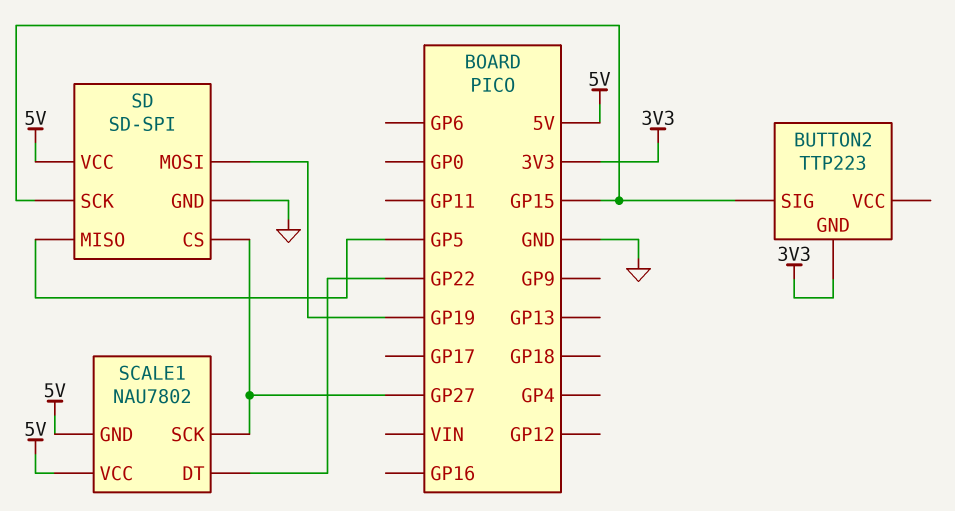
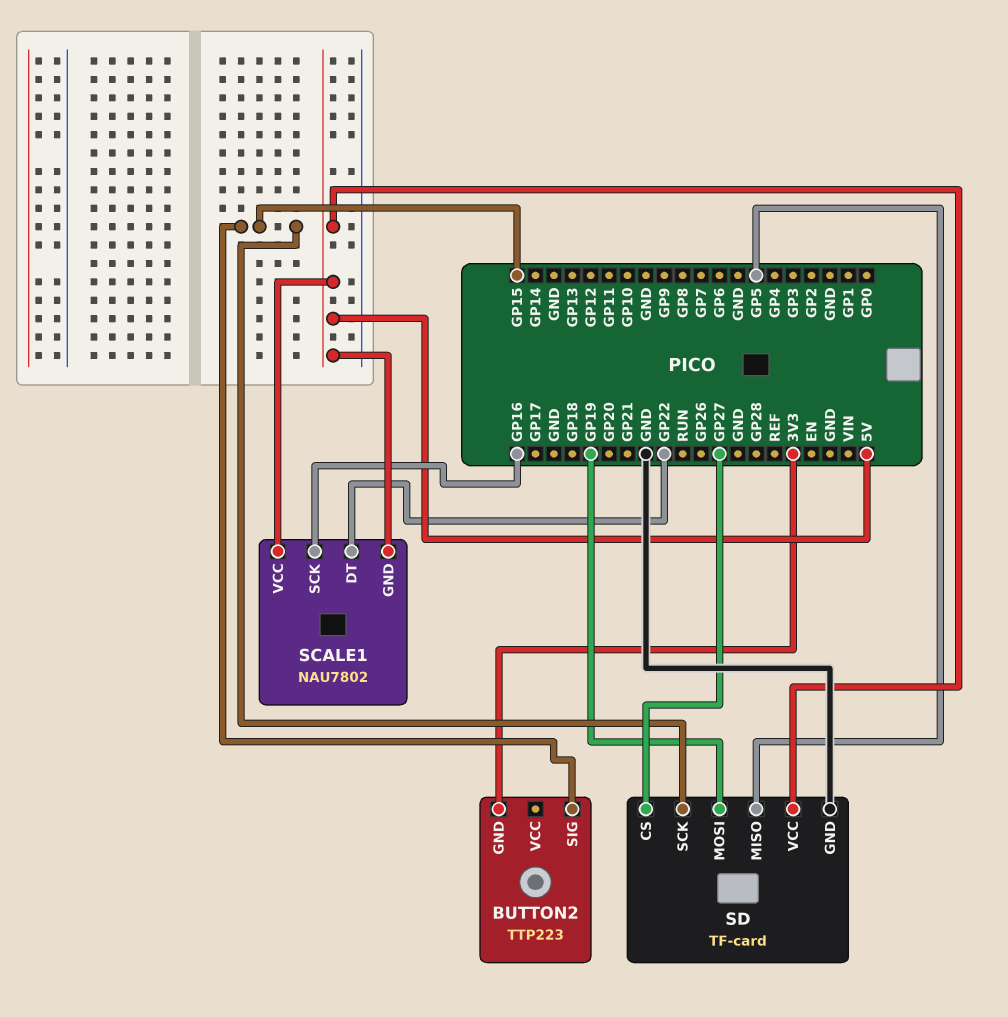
SCALE1 pin SCK: GP27 -> GP16
SD: SD-SPI -> TF-card

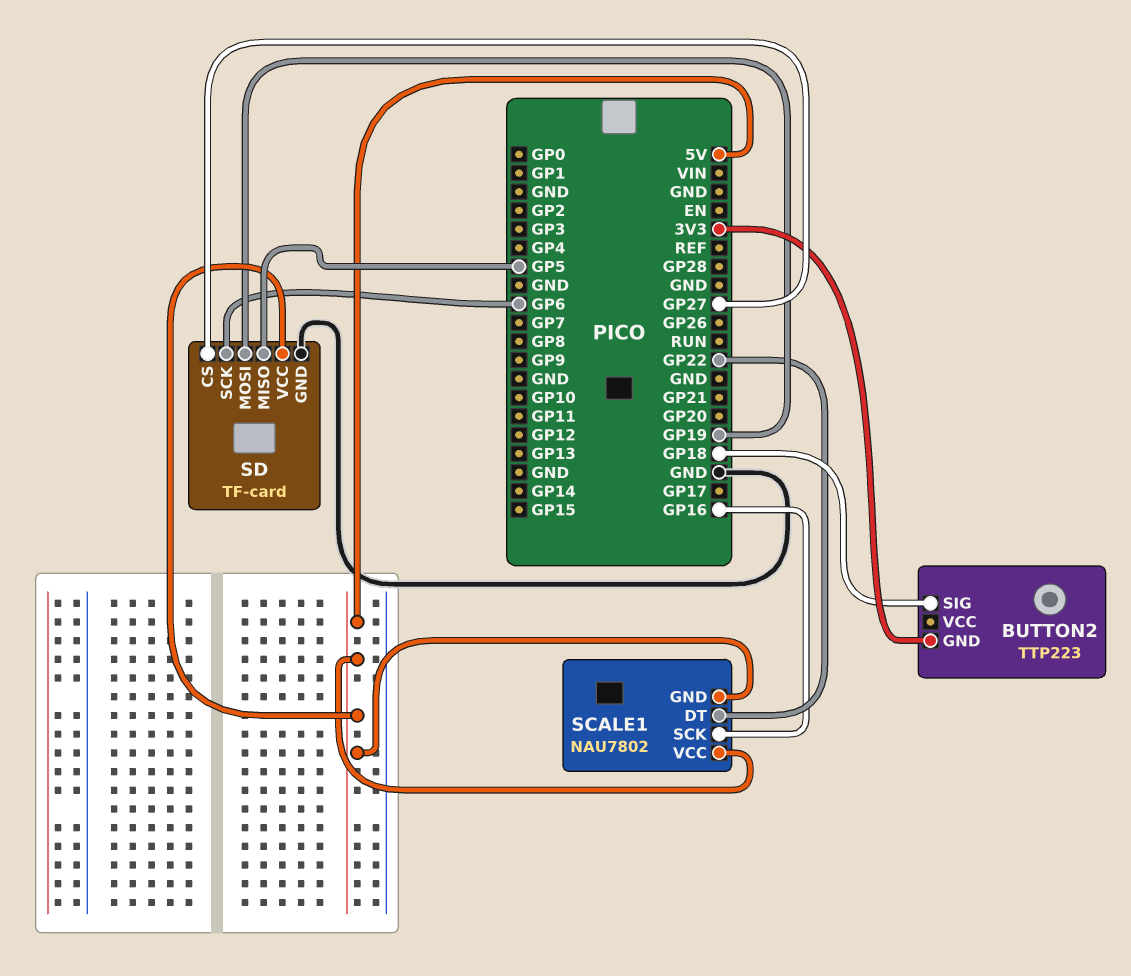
BUTTON2 pin SIG: GP15 -> GP18
SD pin SCK: GP15 -> GP6

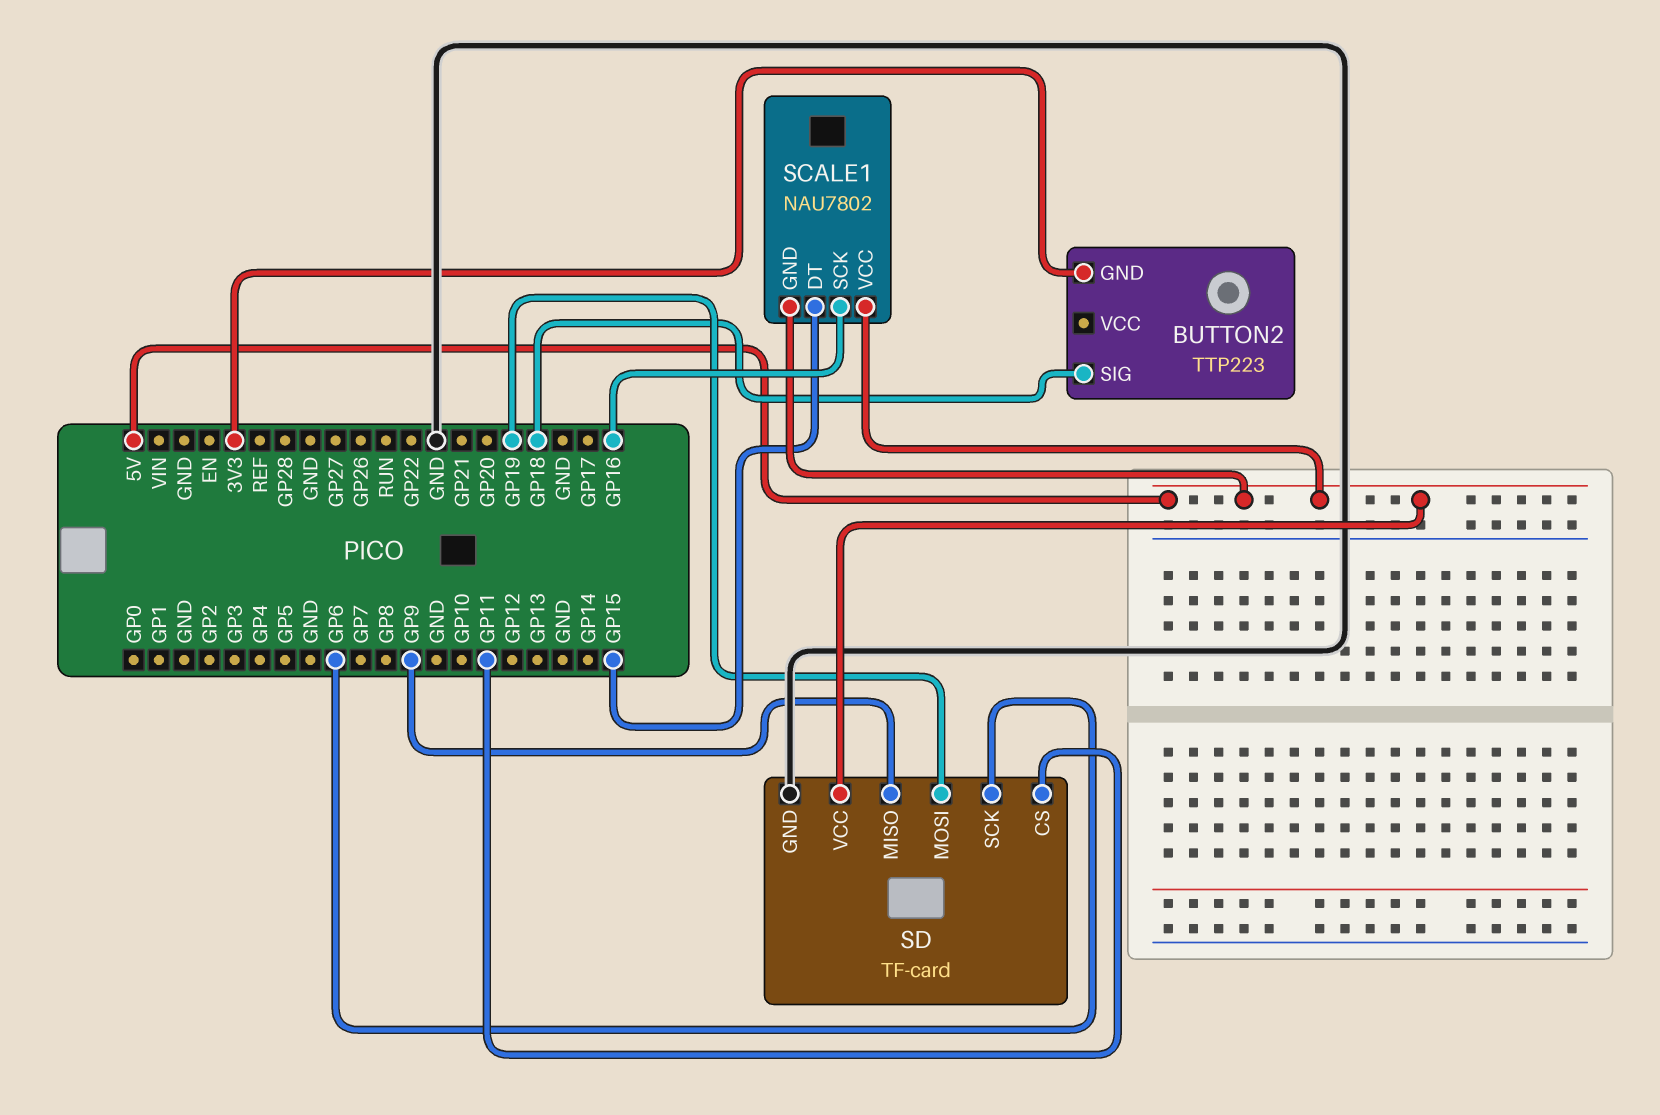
SCALE1 pin DT: GP22 -> GP15
SD pin CS: GP27 -> GP11
SD pin MISO: GP5 -> GP9

